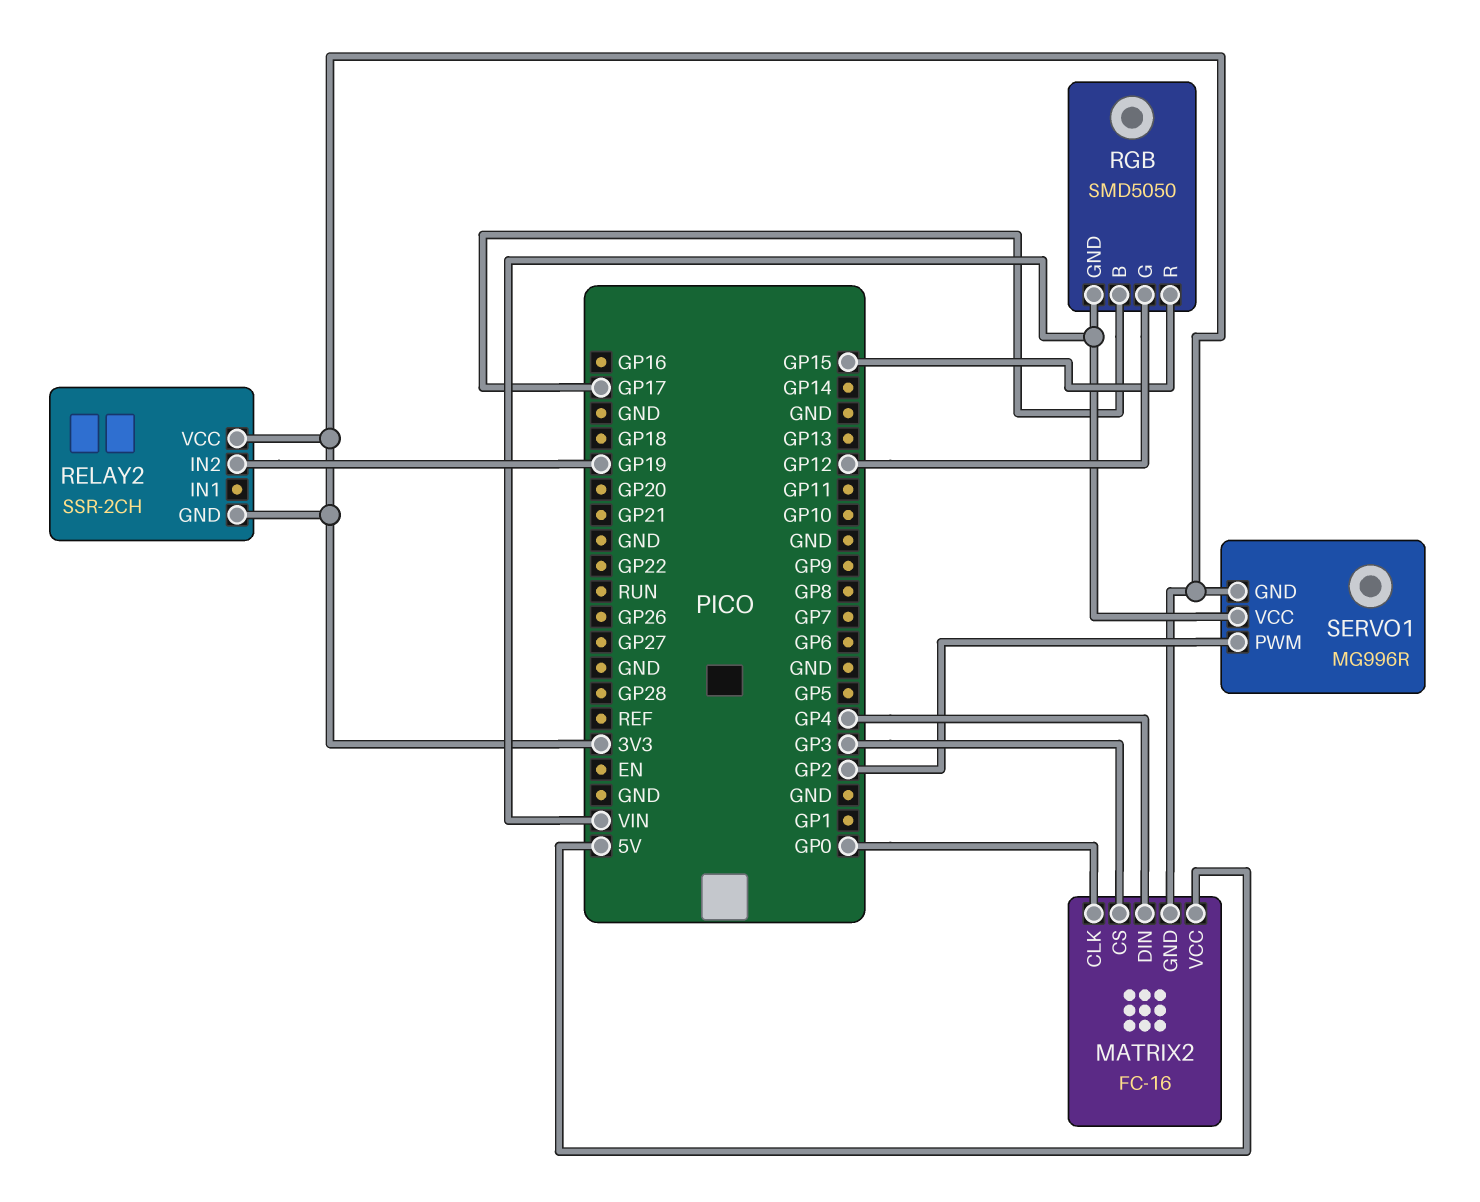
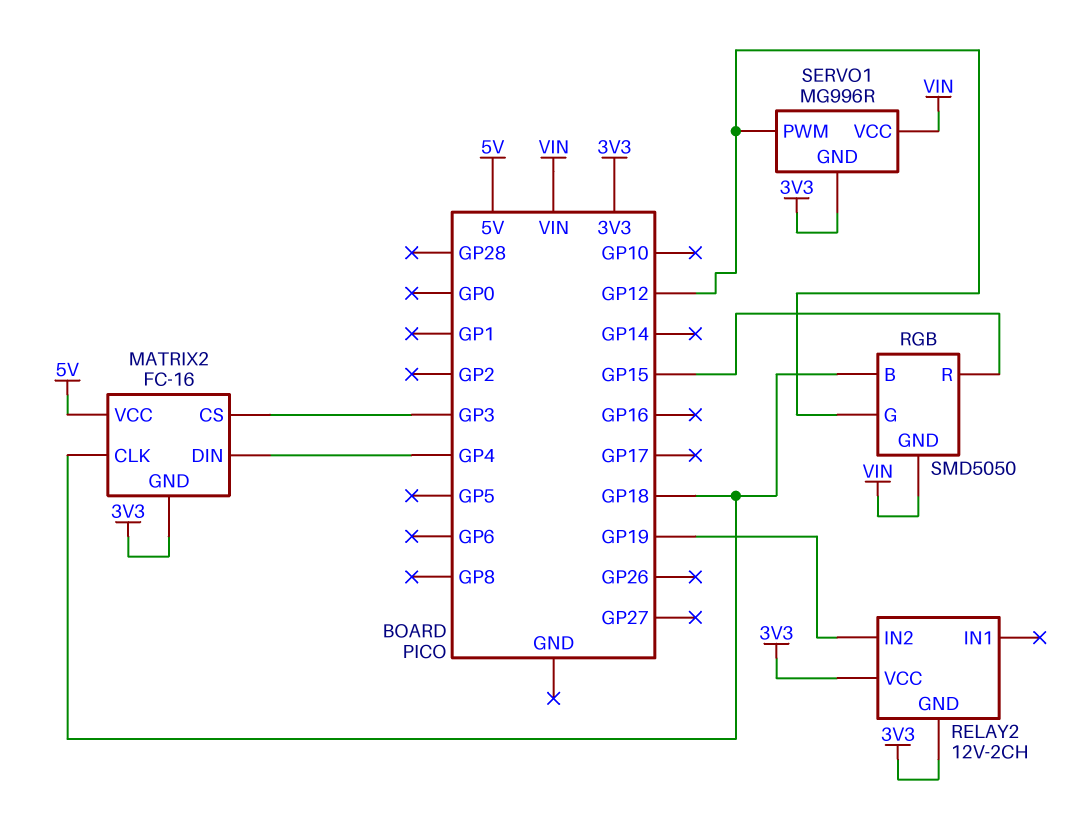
MATRIX2 pin CLK: GP0 -> GP18
RELAY2: SSR-2CH -> 12V-2CH
RGB pin B: GP17 -> GP18
SERVO1 pin PWM: GP2 -> GP12

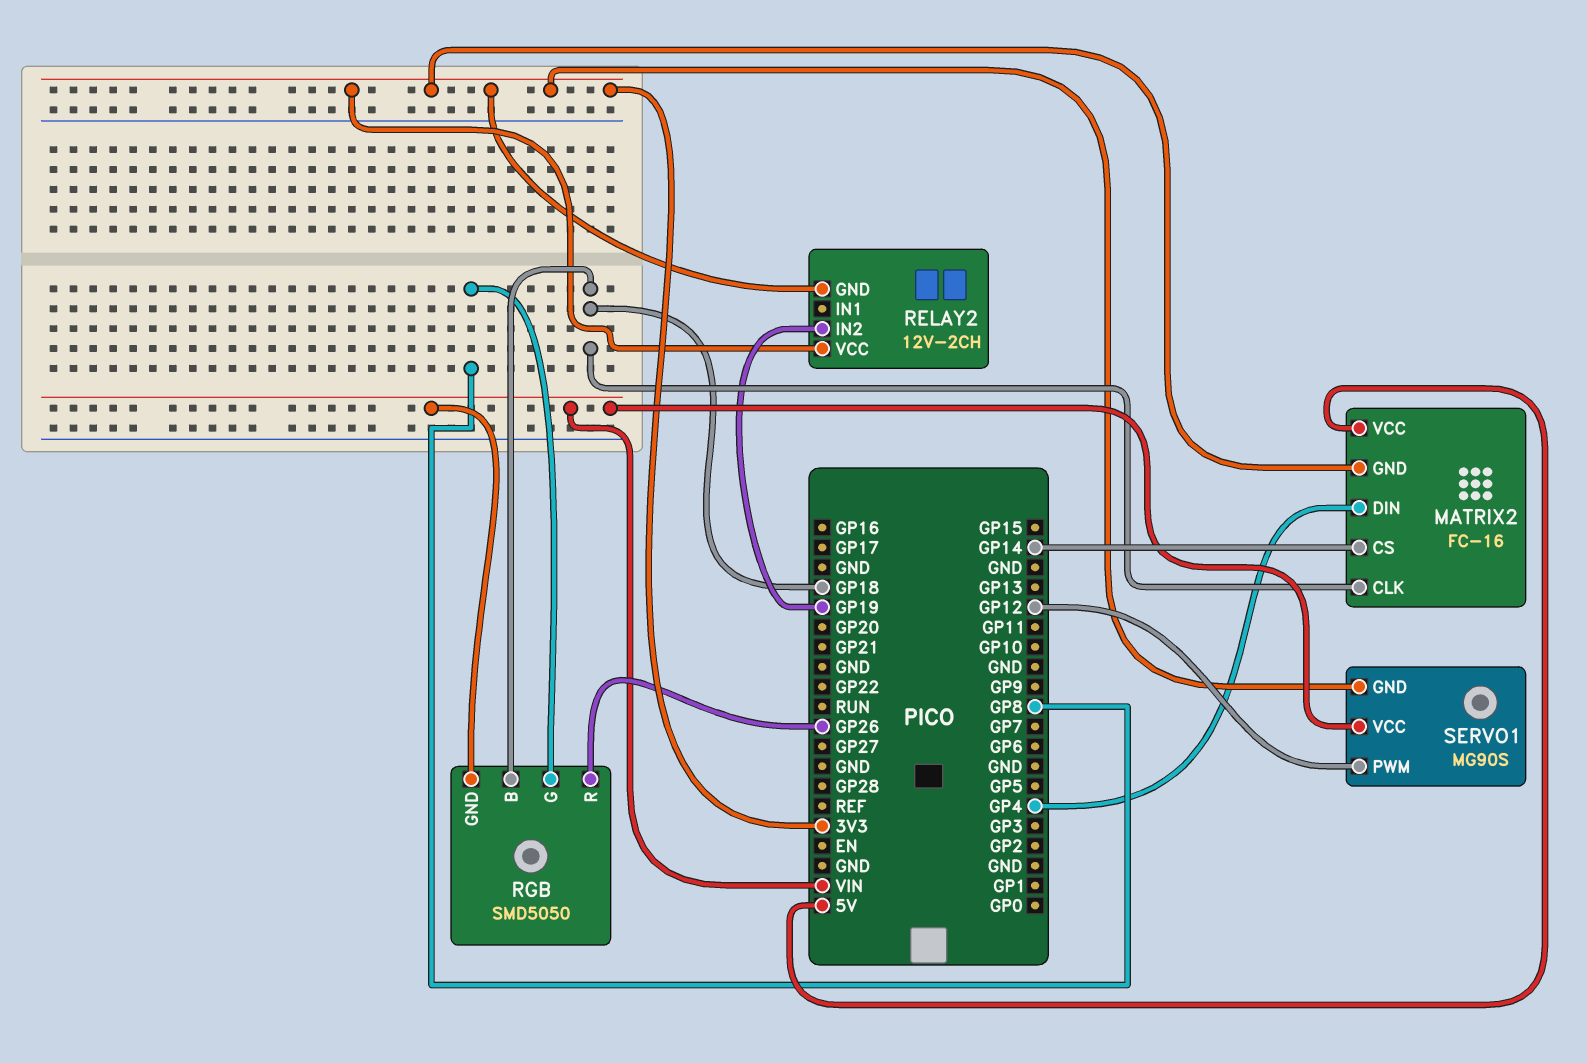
MATRIX2 pin CS: GP3 -> GP14
RGB pin G: GP12 -> GP8
RGB pin R: GP15 -> GP26
SERVO1: MG996R -> MG90S

